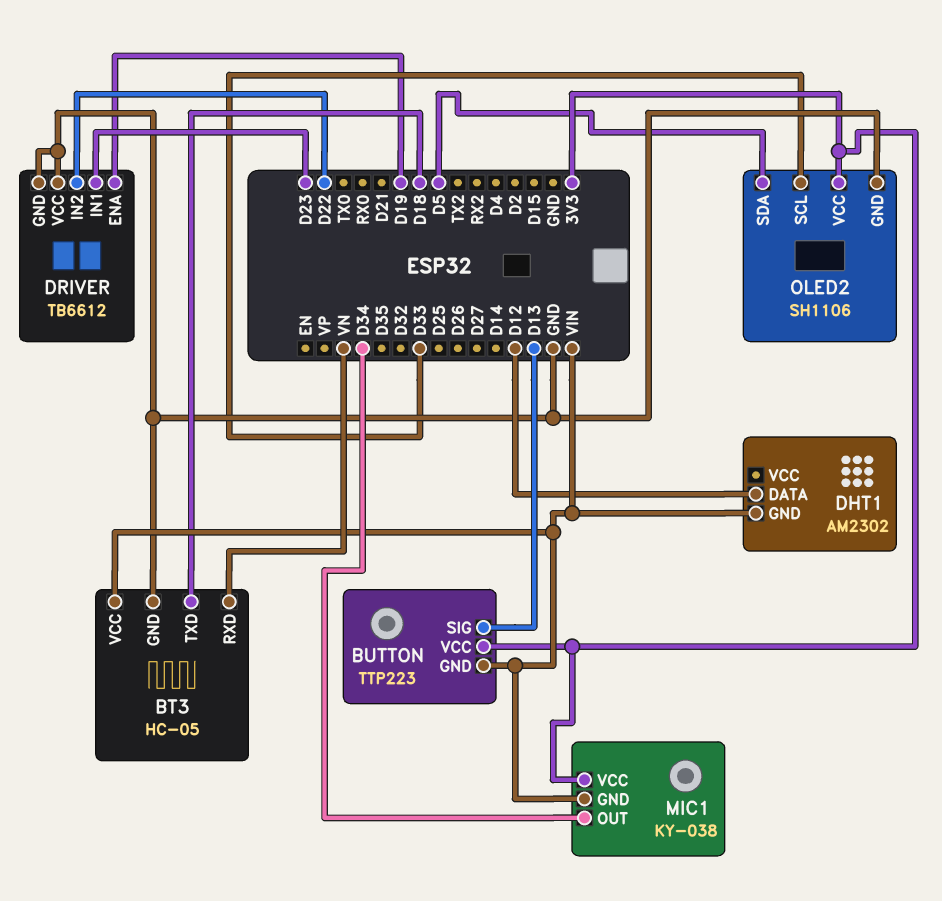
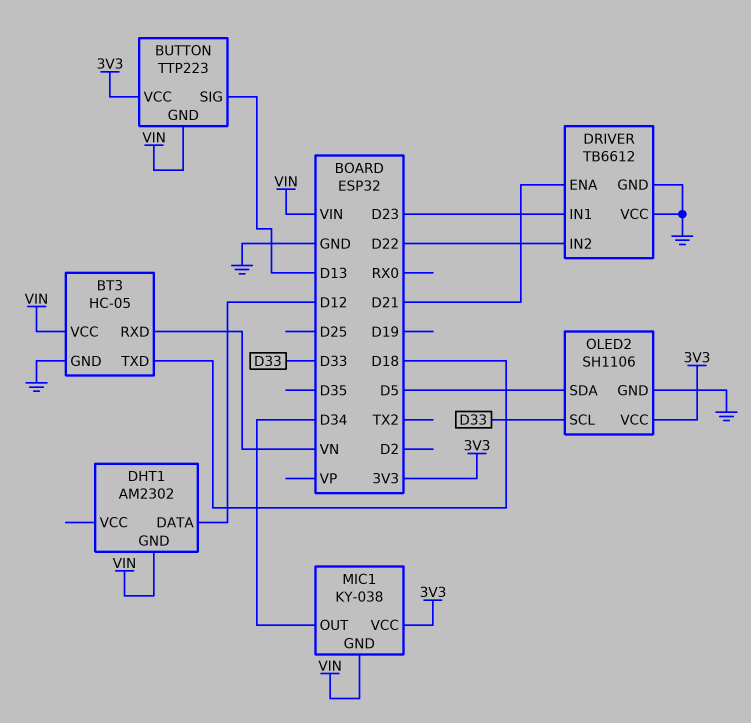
DRIVER pin ENA: D19 -> D21

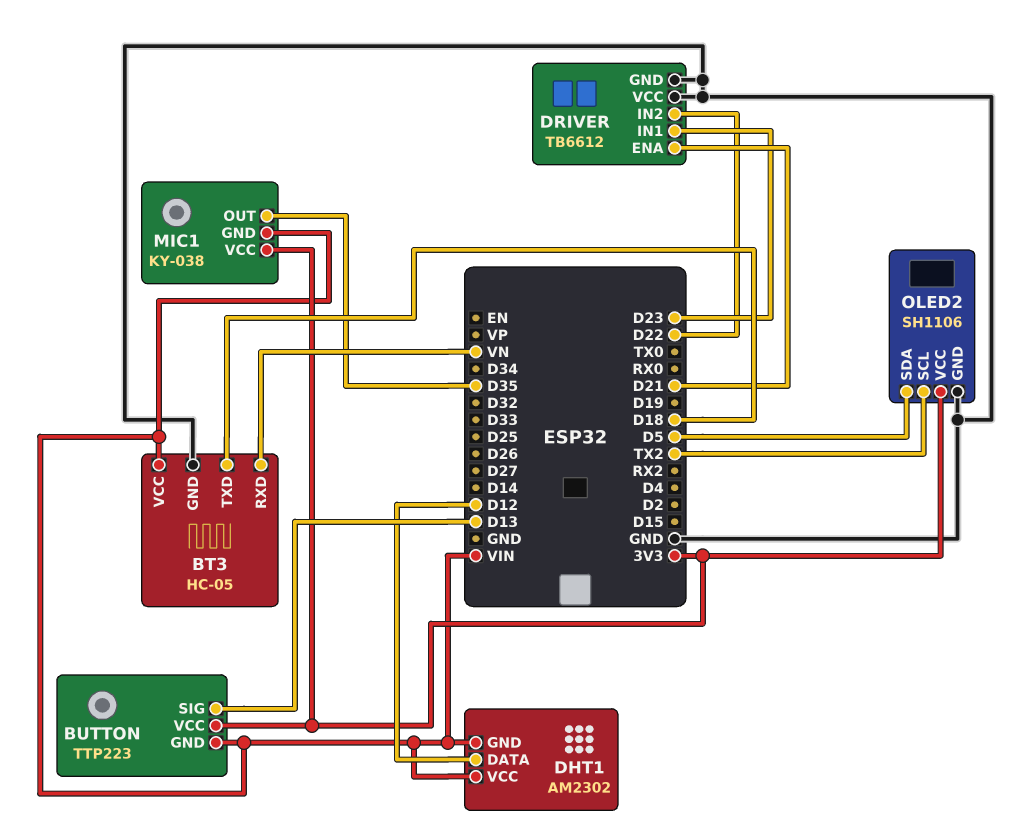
DHT1 pin VCC: none -> VIN
MIC1 pin OUT: D34 -> D35
OLED2 pin SCL: D33 -> TX2

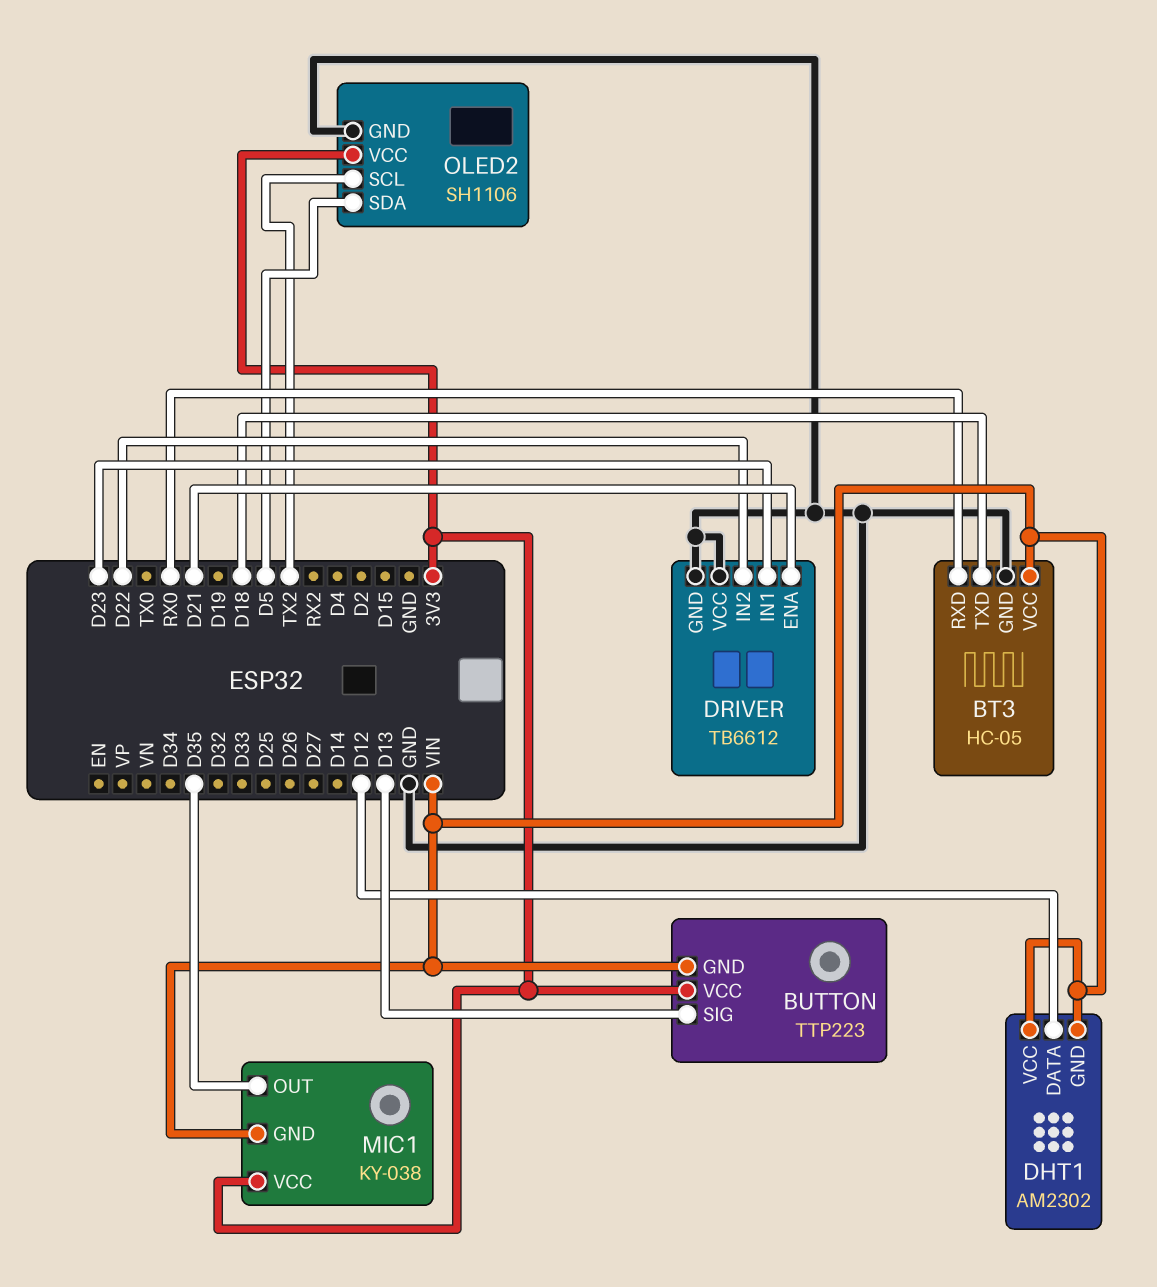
BT3 pin RXD: VN -> RX0

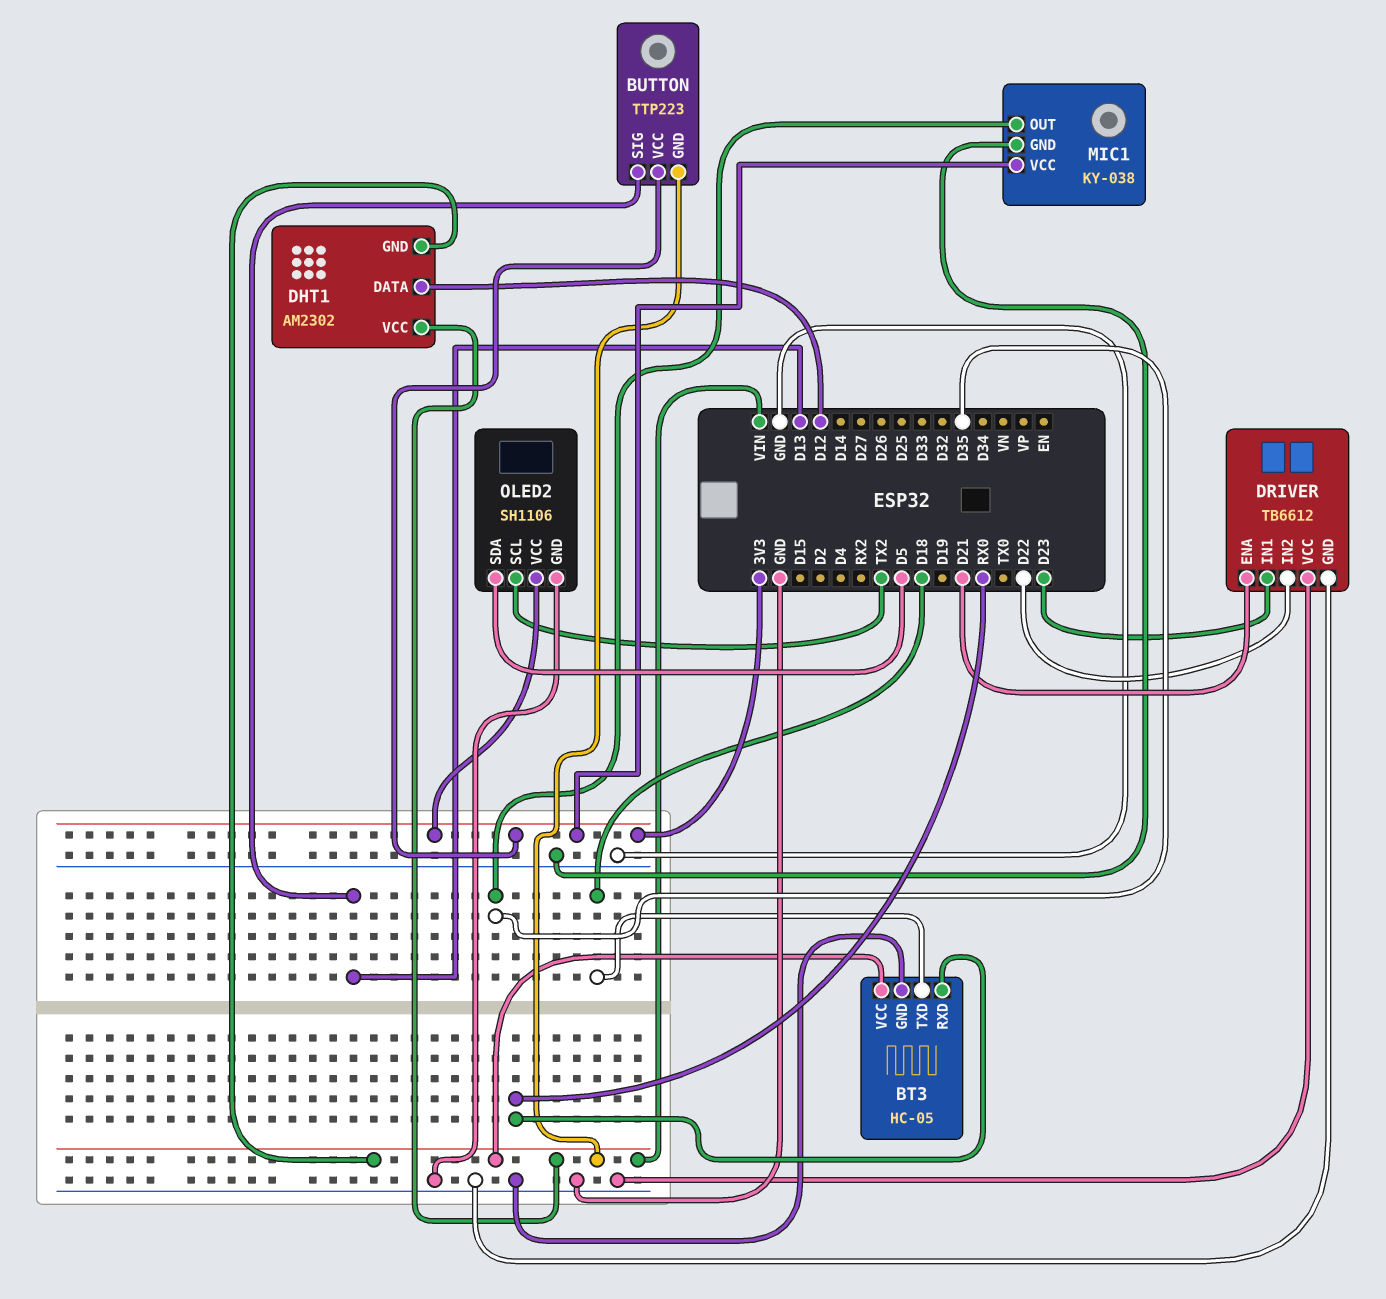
MIC1 pin GND: VIN -> GND

